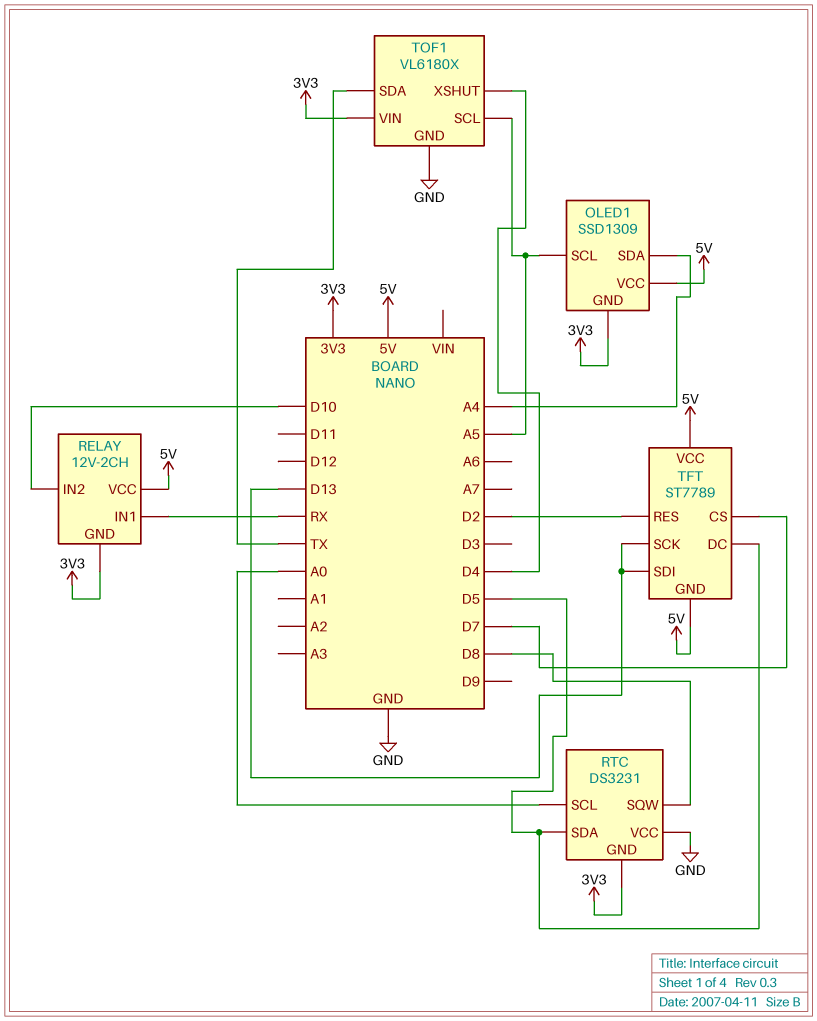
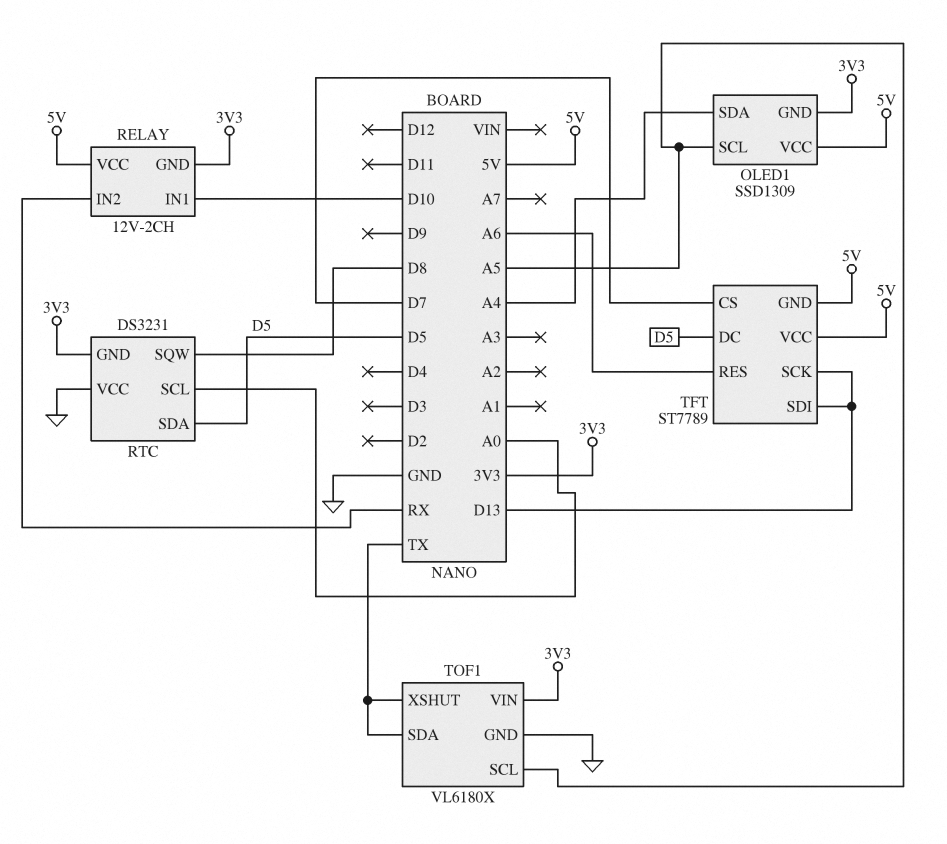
RELAY pin IN1: RX -> D10
RELAY pin IN2: D10 -> RX
TFT pin RES: D2 -> A6
TOF1 pin XSHUT: D4 -> TX

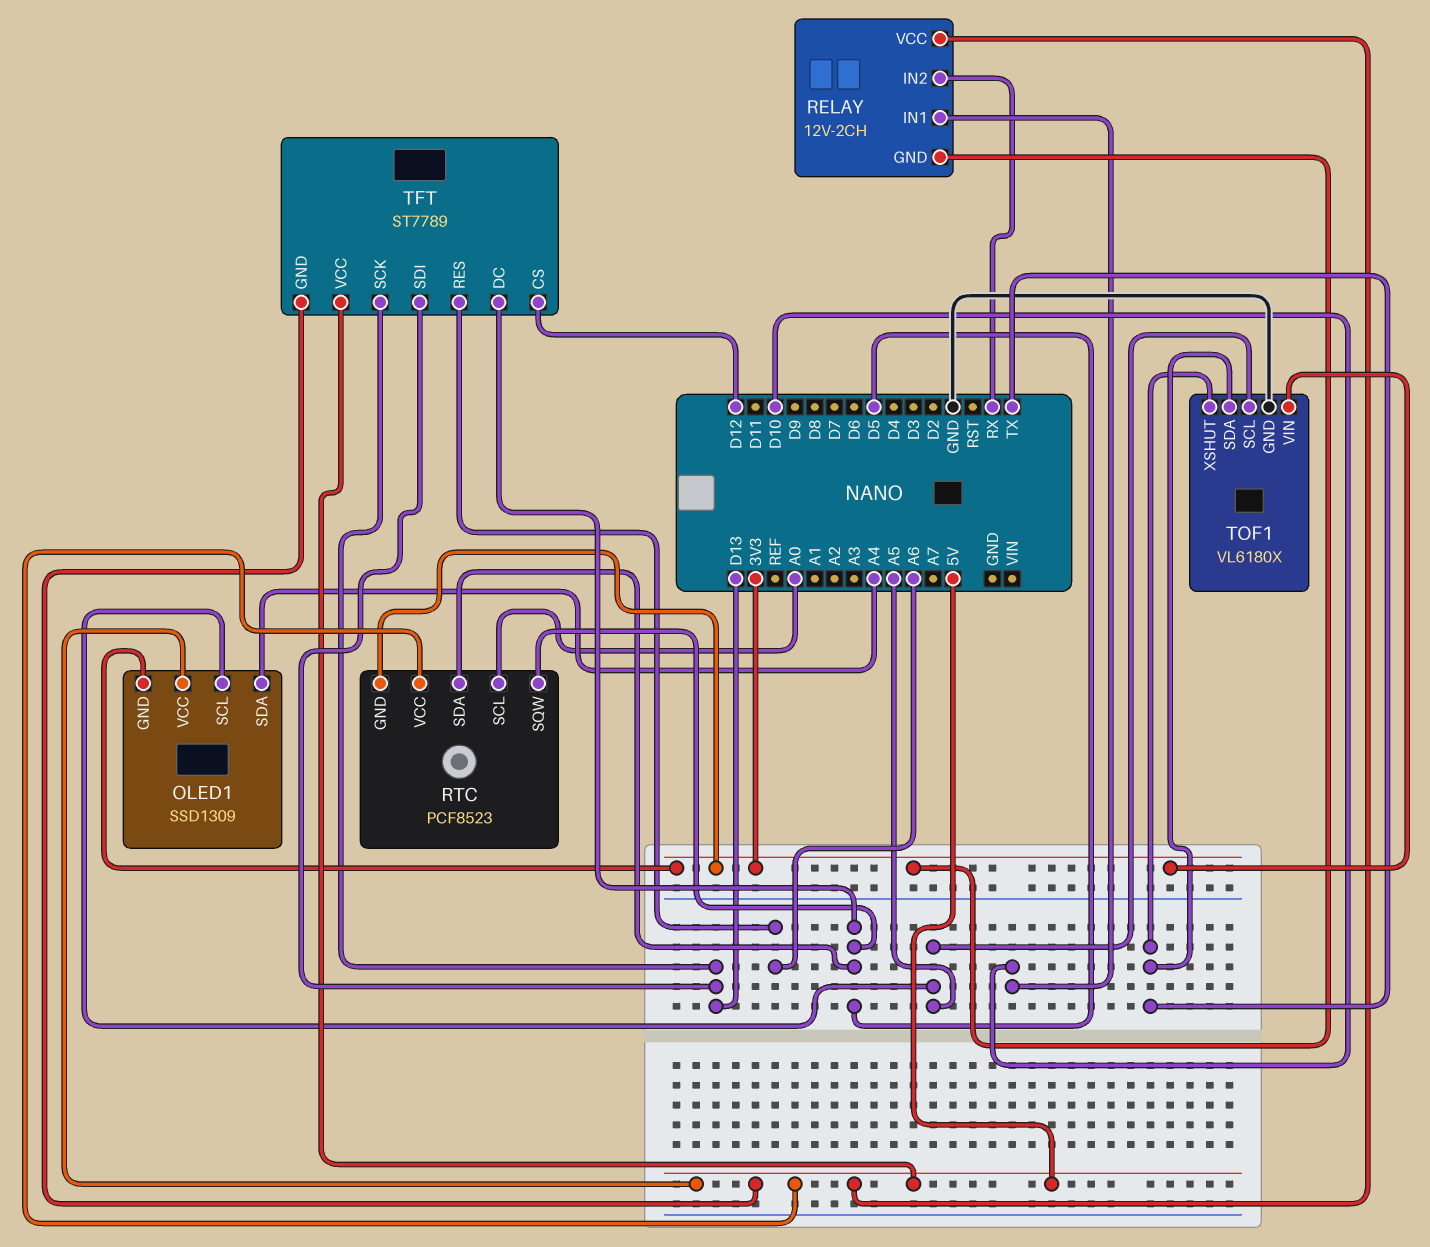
RTC: DS3231 -> PCF8523
RTC pin SQW: D8 -> D5
RTC pin VCC: GND -> 5V
TFT pin CS: D7 -> D12

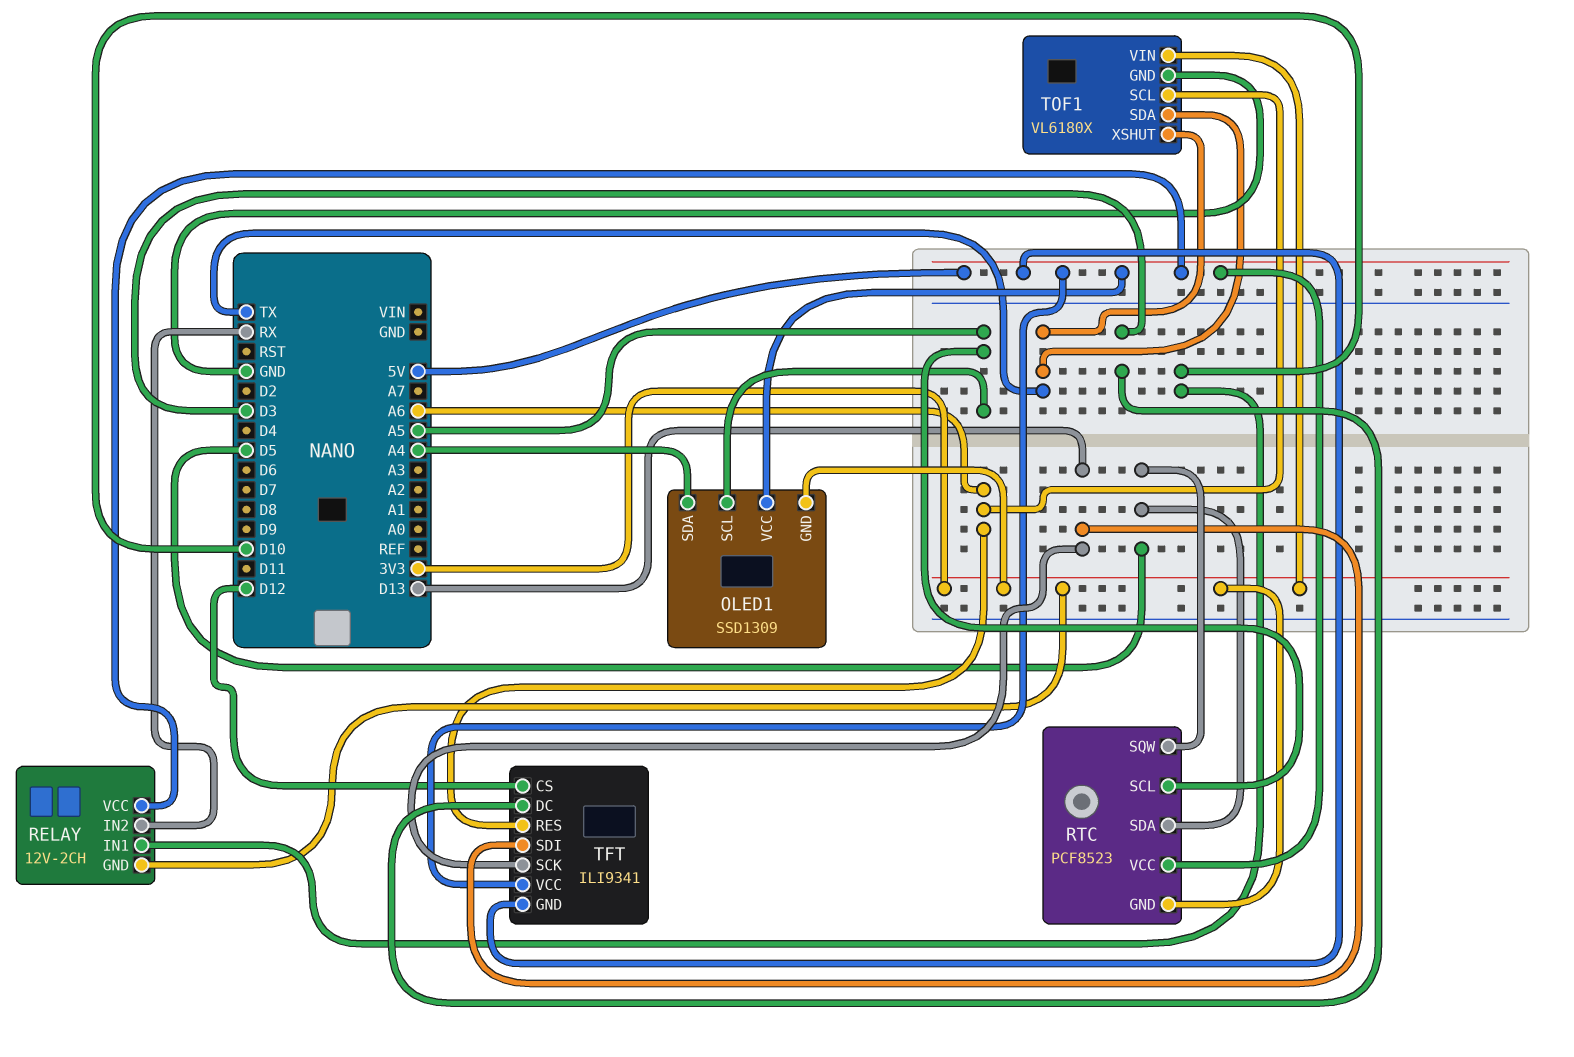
RTC pin SCL: A0 -> A5
TFT: ST7789 -> ILI9341
TFT pin DC: D5 -> D3
TOF1 pin SCL: A5 -> A6

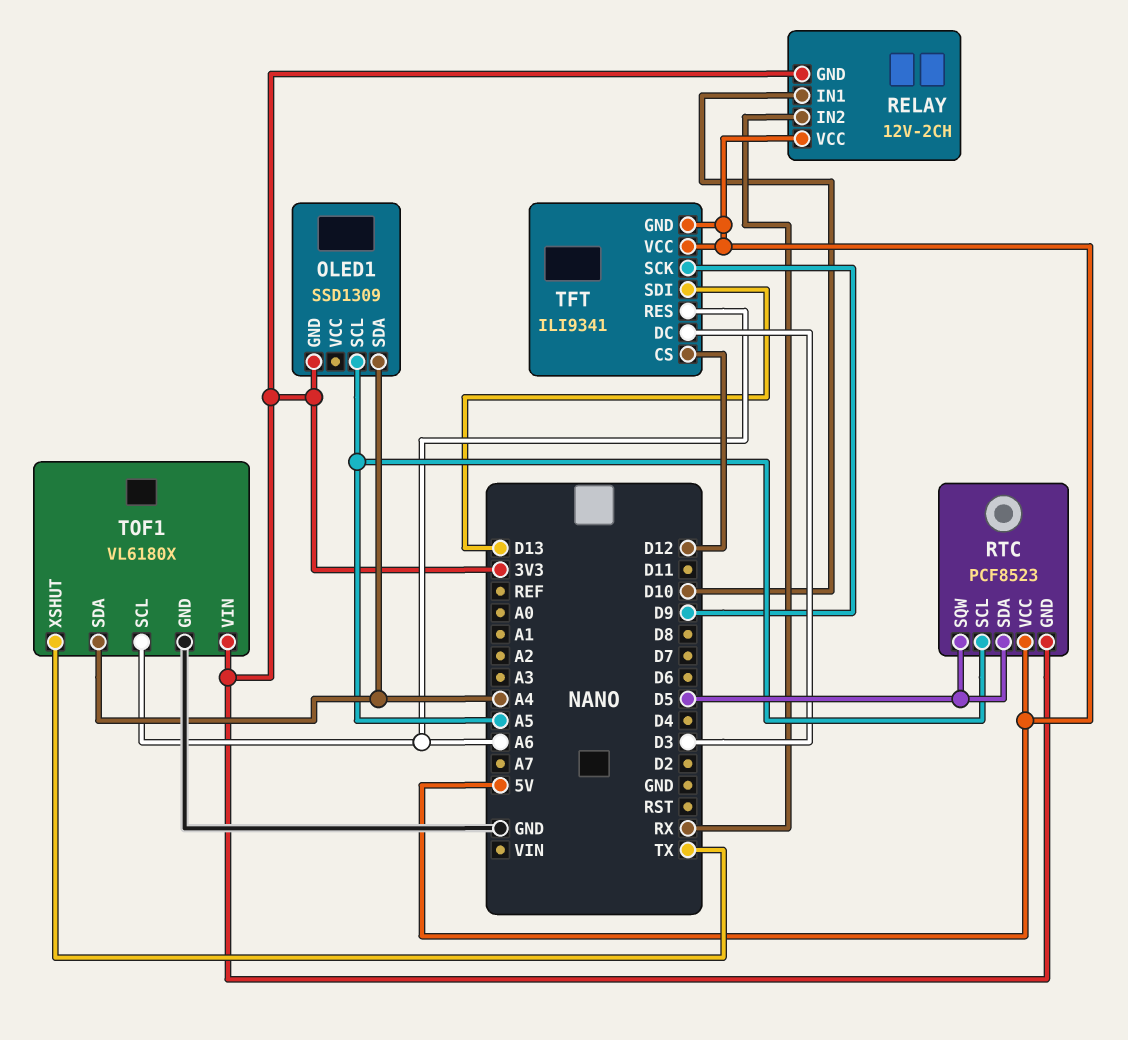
OLED1 pin VCC: 5V -> none
TFT pin SCK: D13 -> D9
TOF1 pin SDA: TX -> A4

